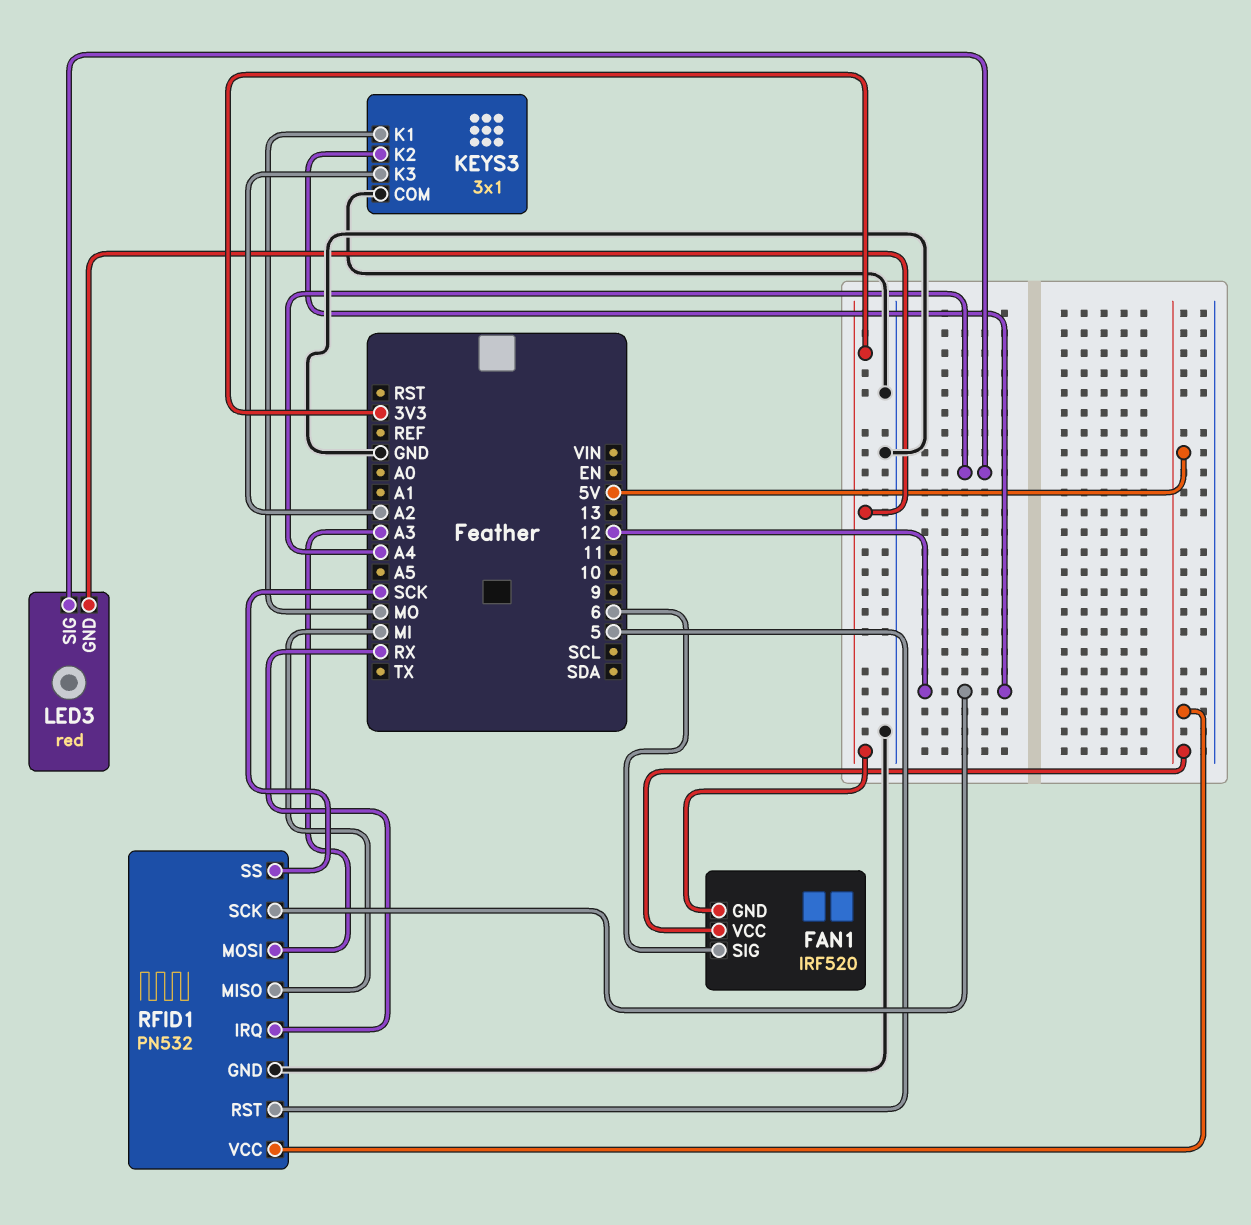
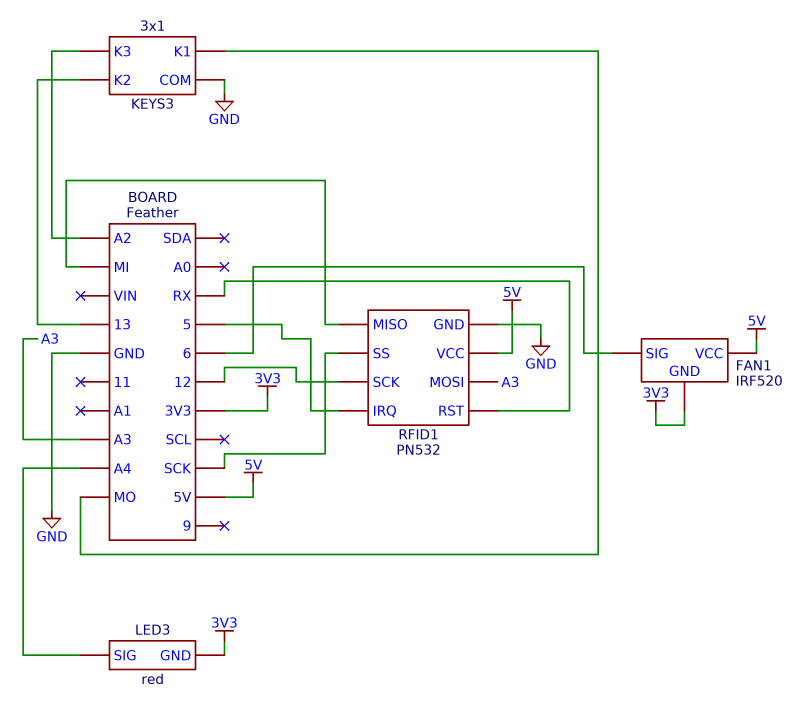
KEYS3 pin K2: 12 -> 13
RFID1 pin IRQ: RX -> 5
RFID1 pin RST: 5 -> RX

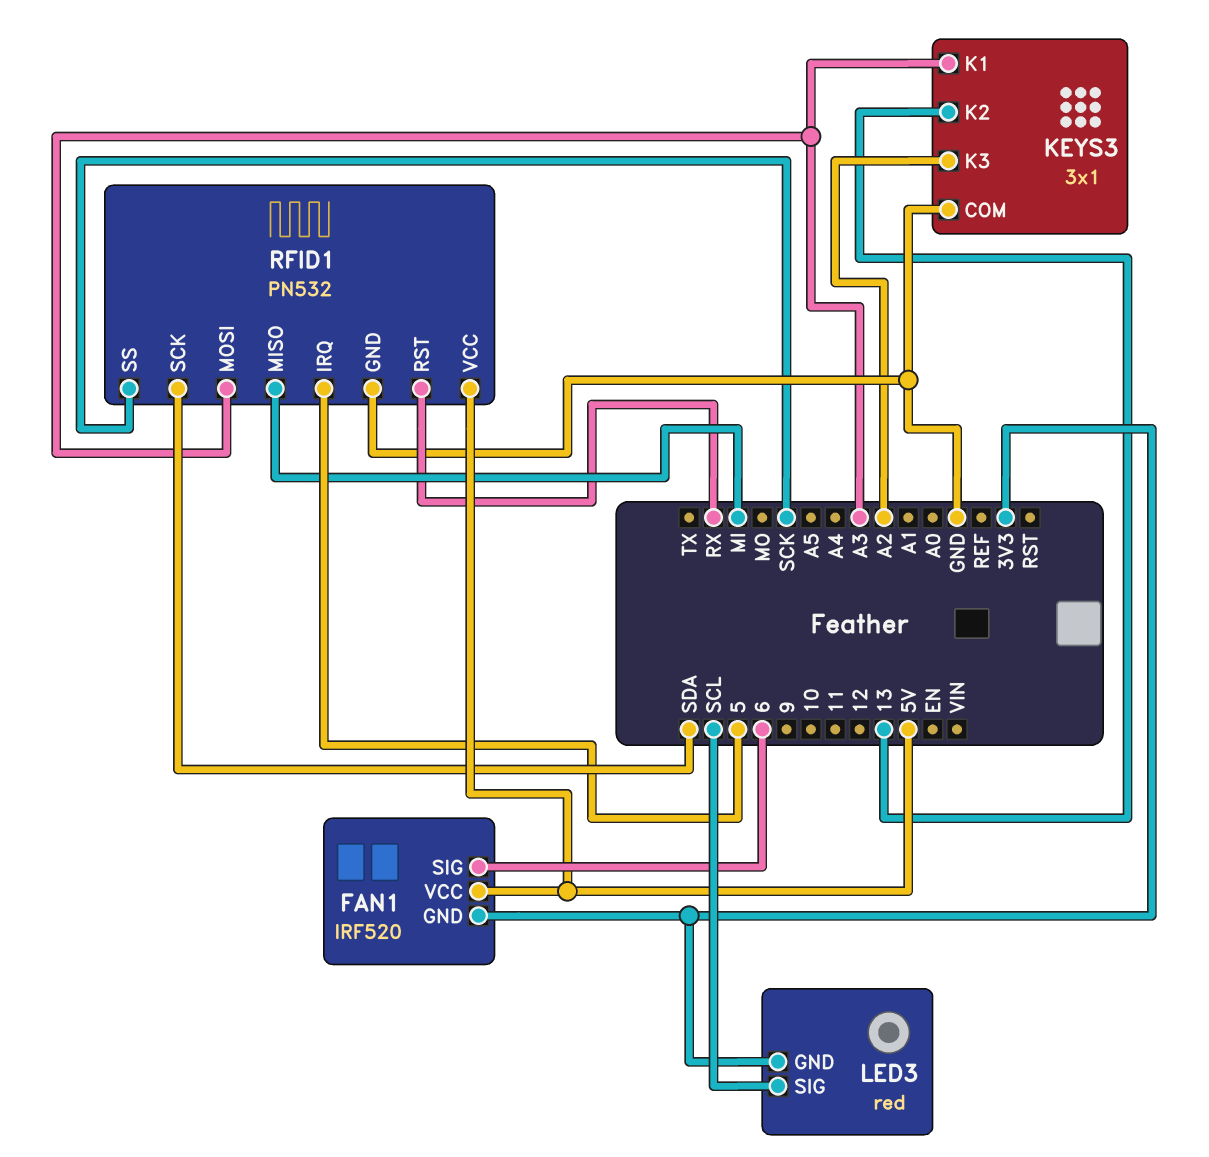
KEYS3 pin K1: MO -> A3
LED3 pin SIG: A4 -> SCL
RFID1 pin SCK: 12 -> SDA

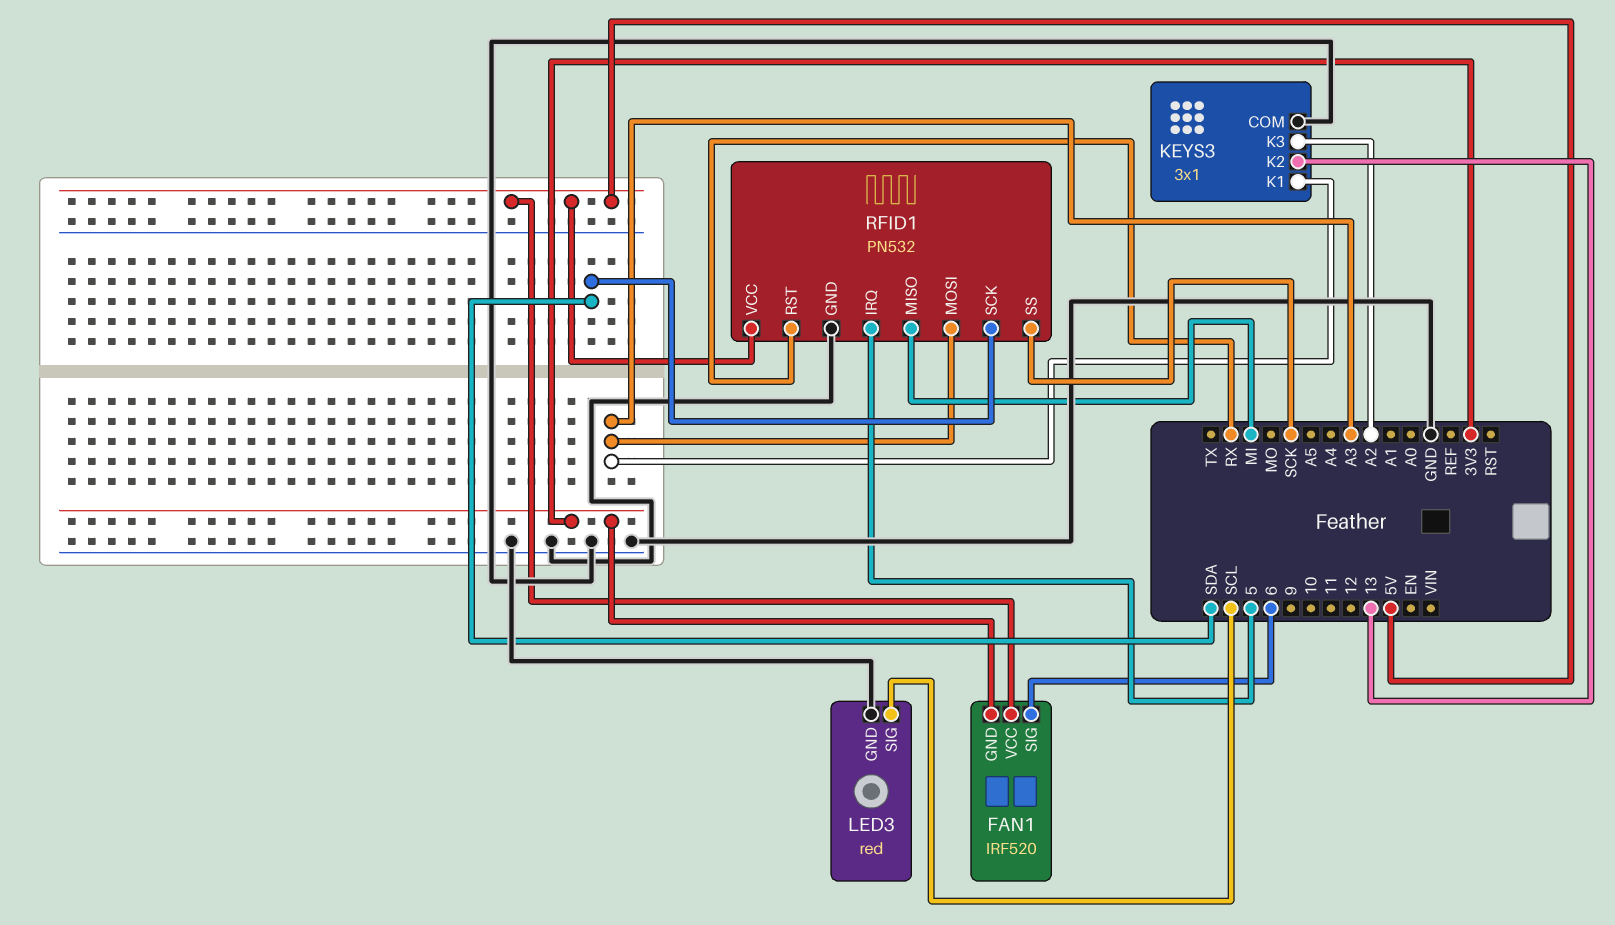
LED3 pin GND: 3V3 -> GND

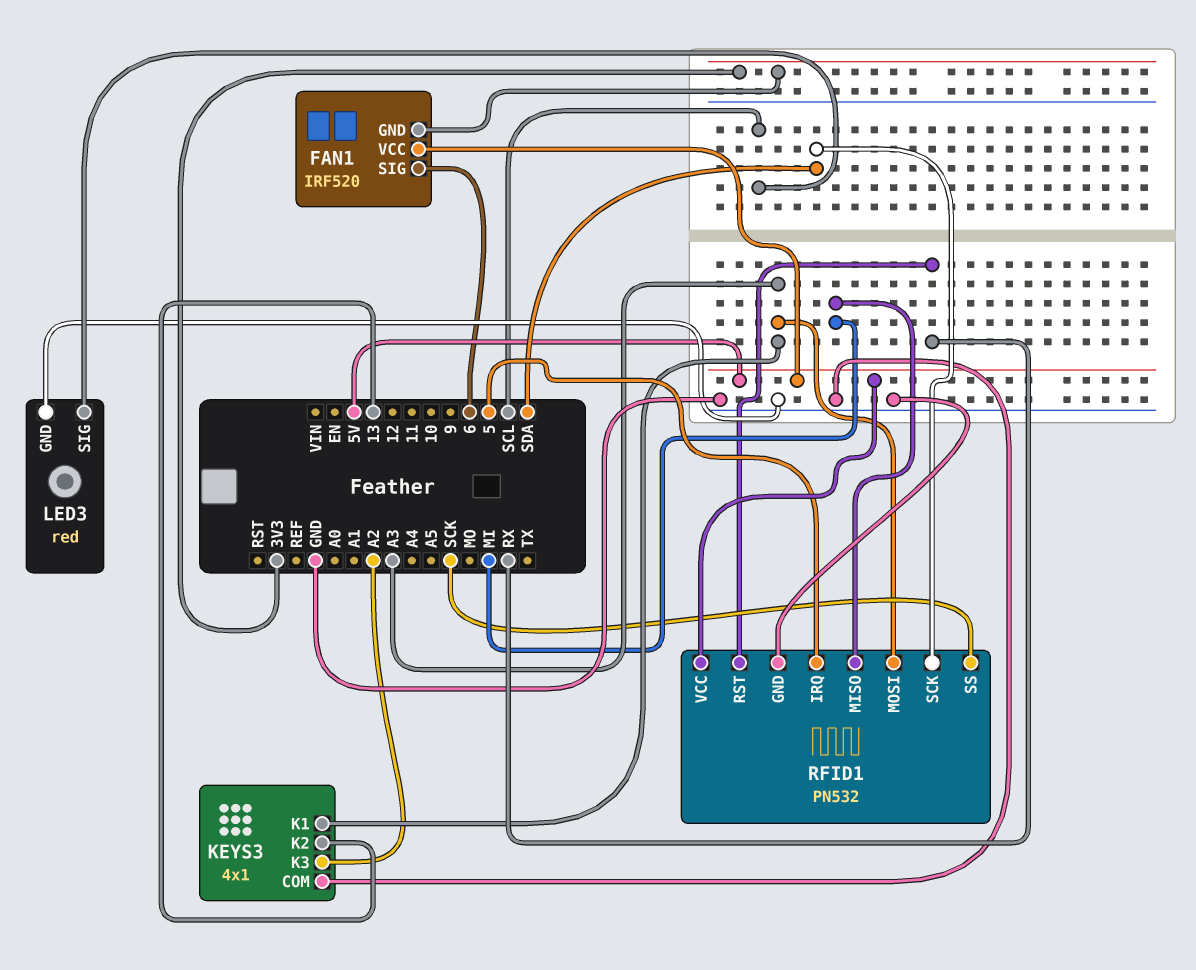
KEYS3: 3x1 -> 4x1

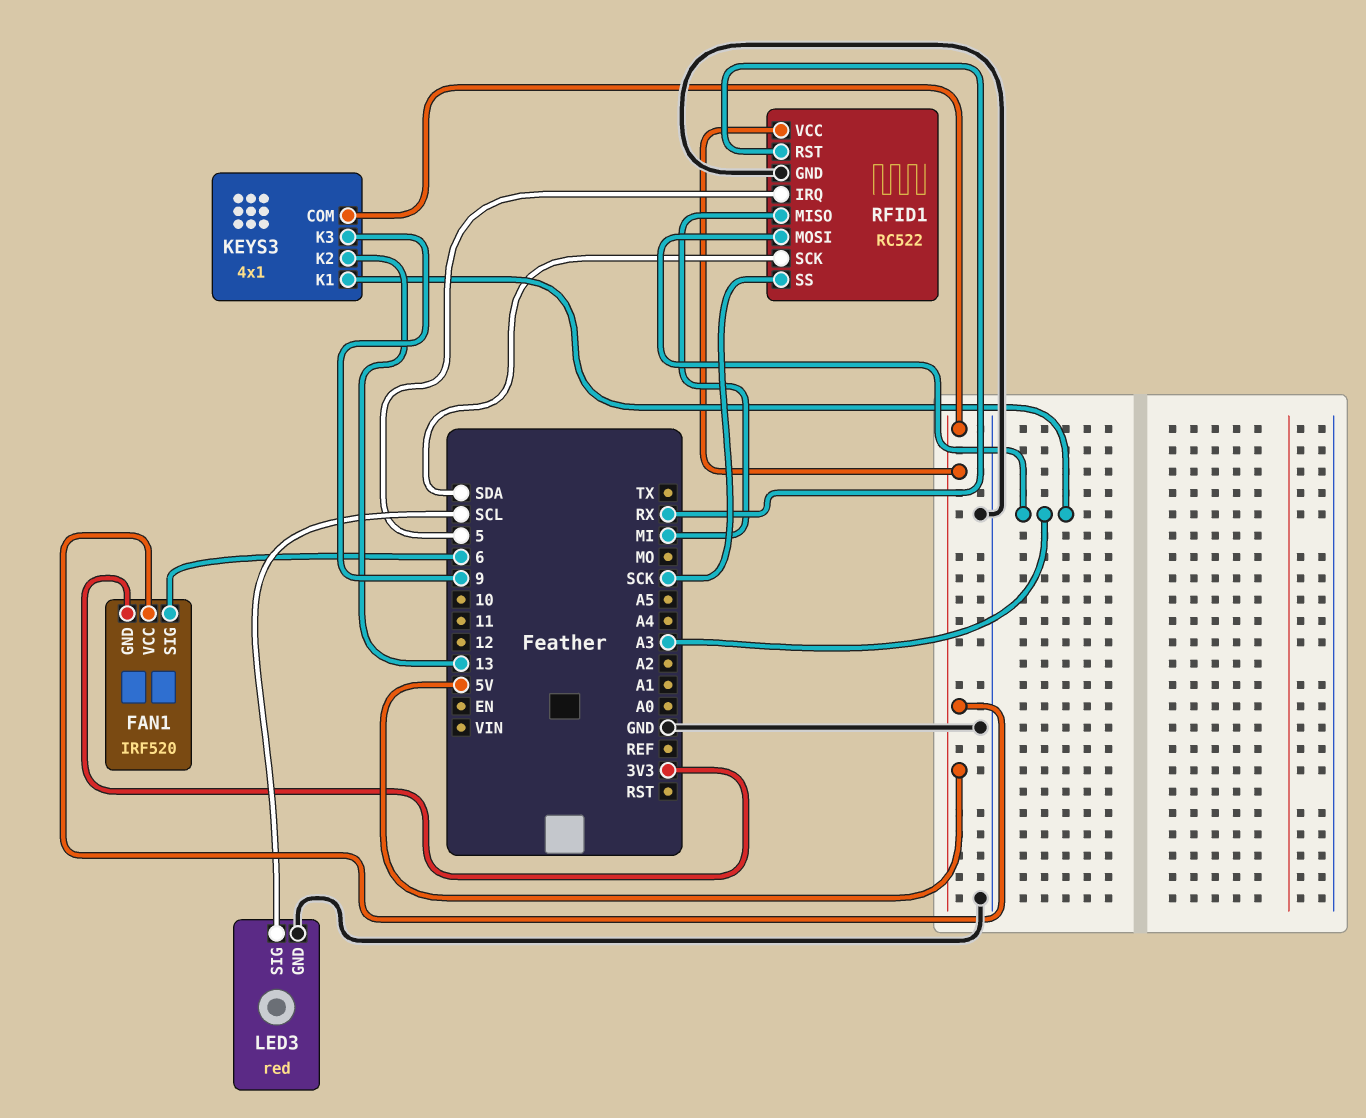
KEYS3 pin COM: GND -> 5V
KEYS3 pin K3: A2 -> 9
RFID1: PN532 -> RC522

